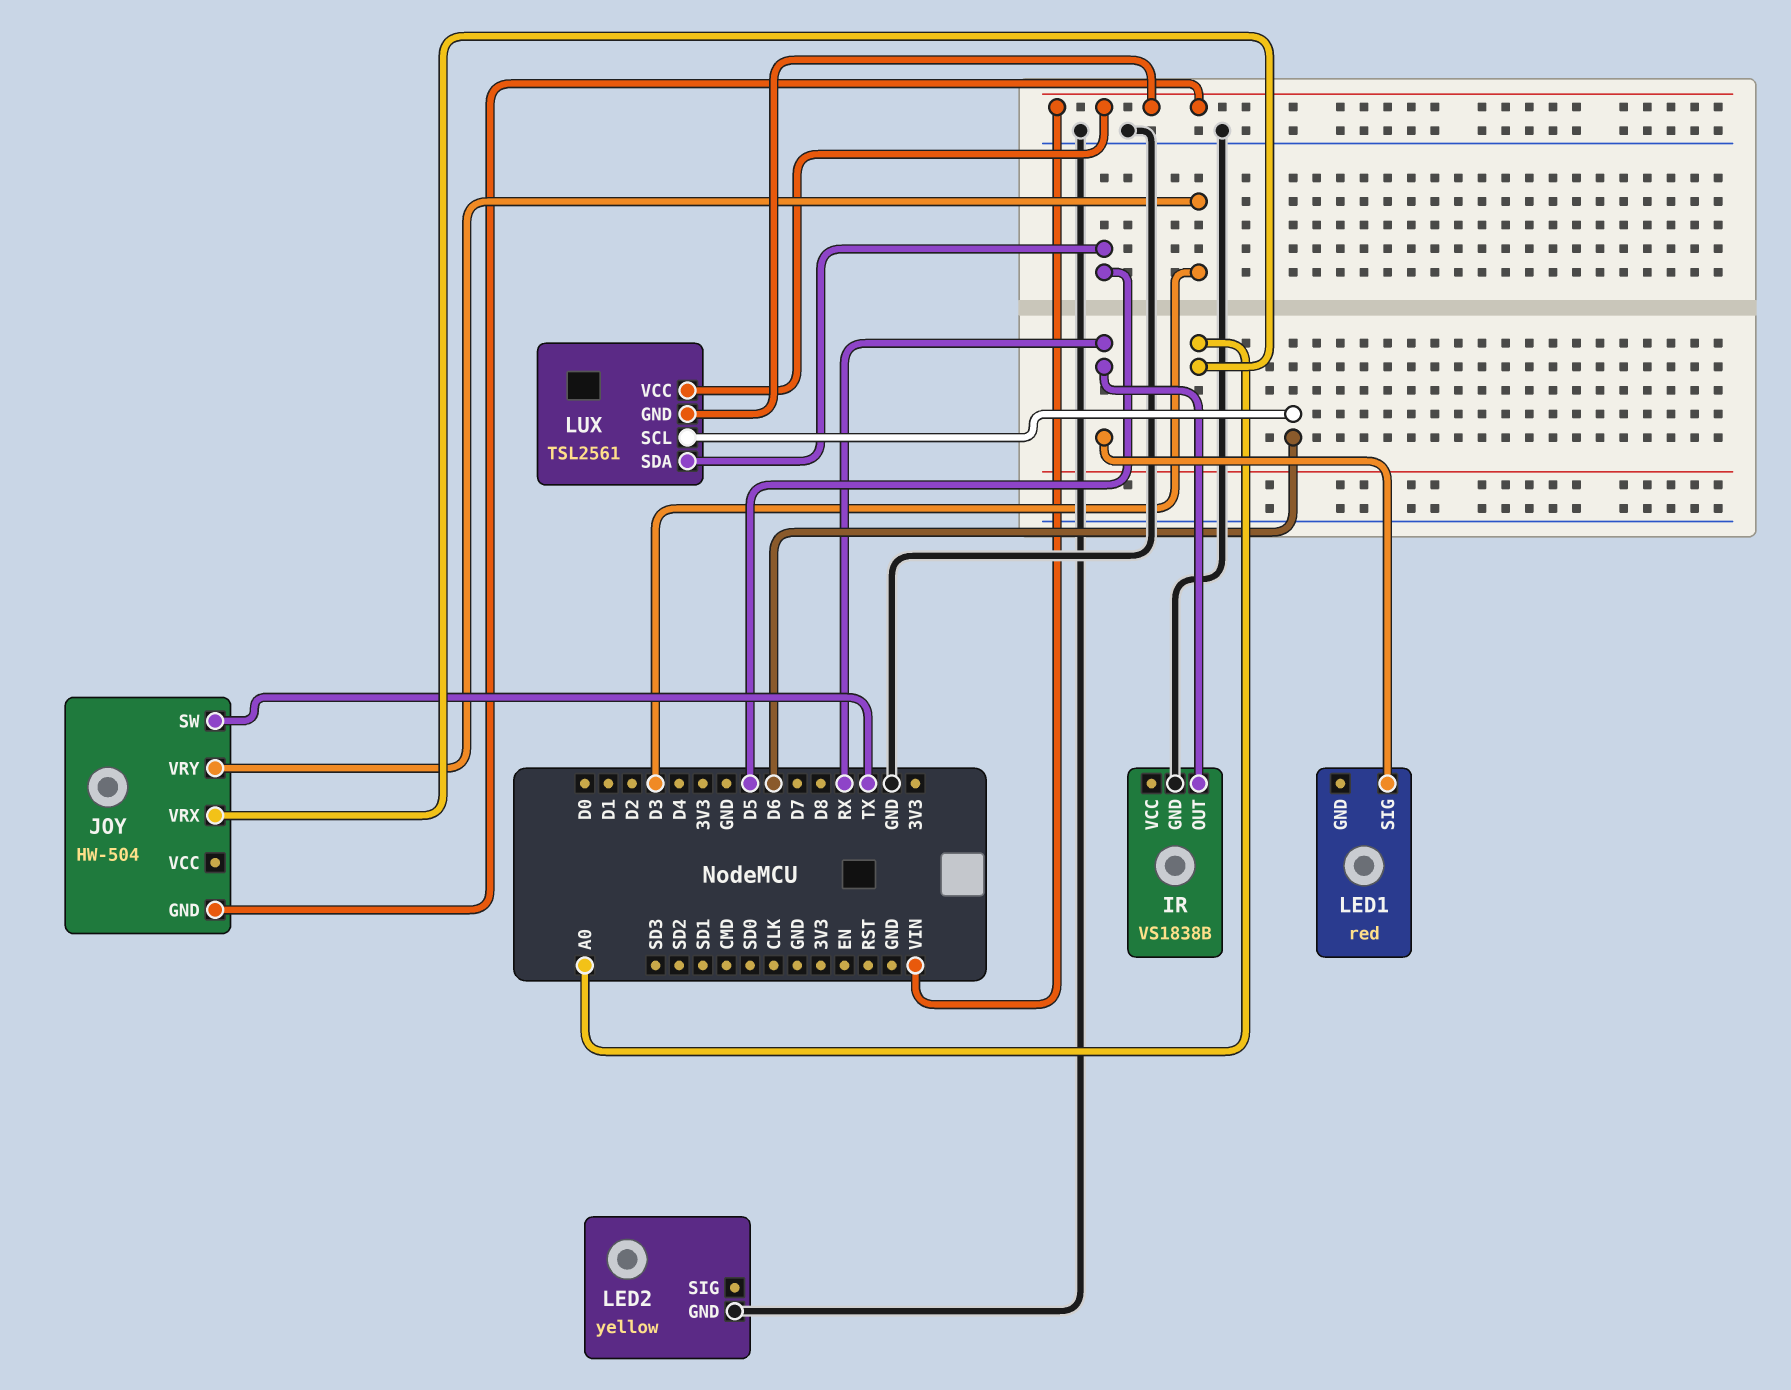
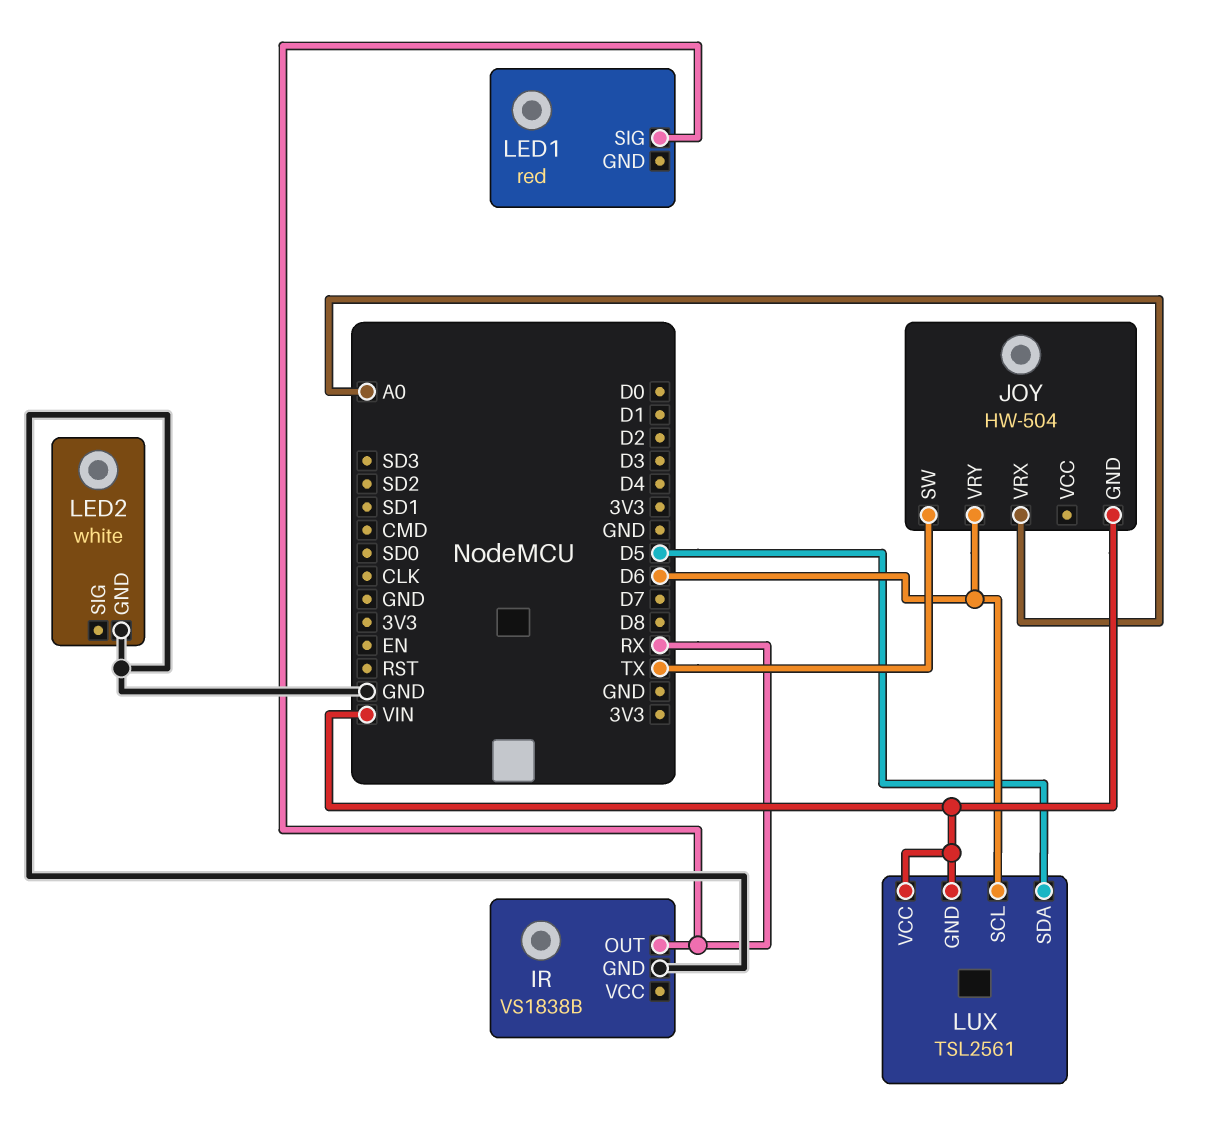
JOY pin VRY: D3 -> D6
LED2: yellow -> white

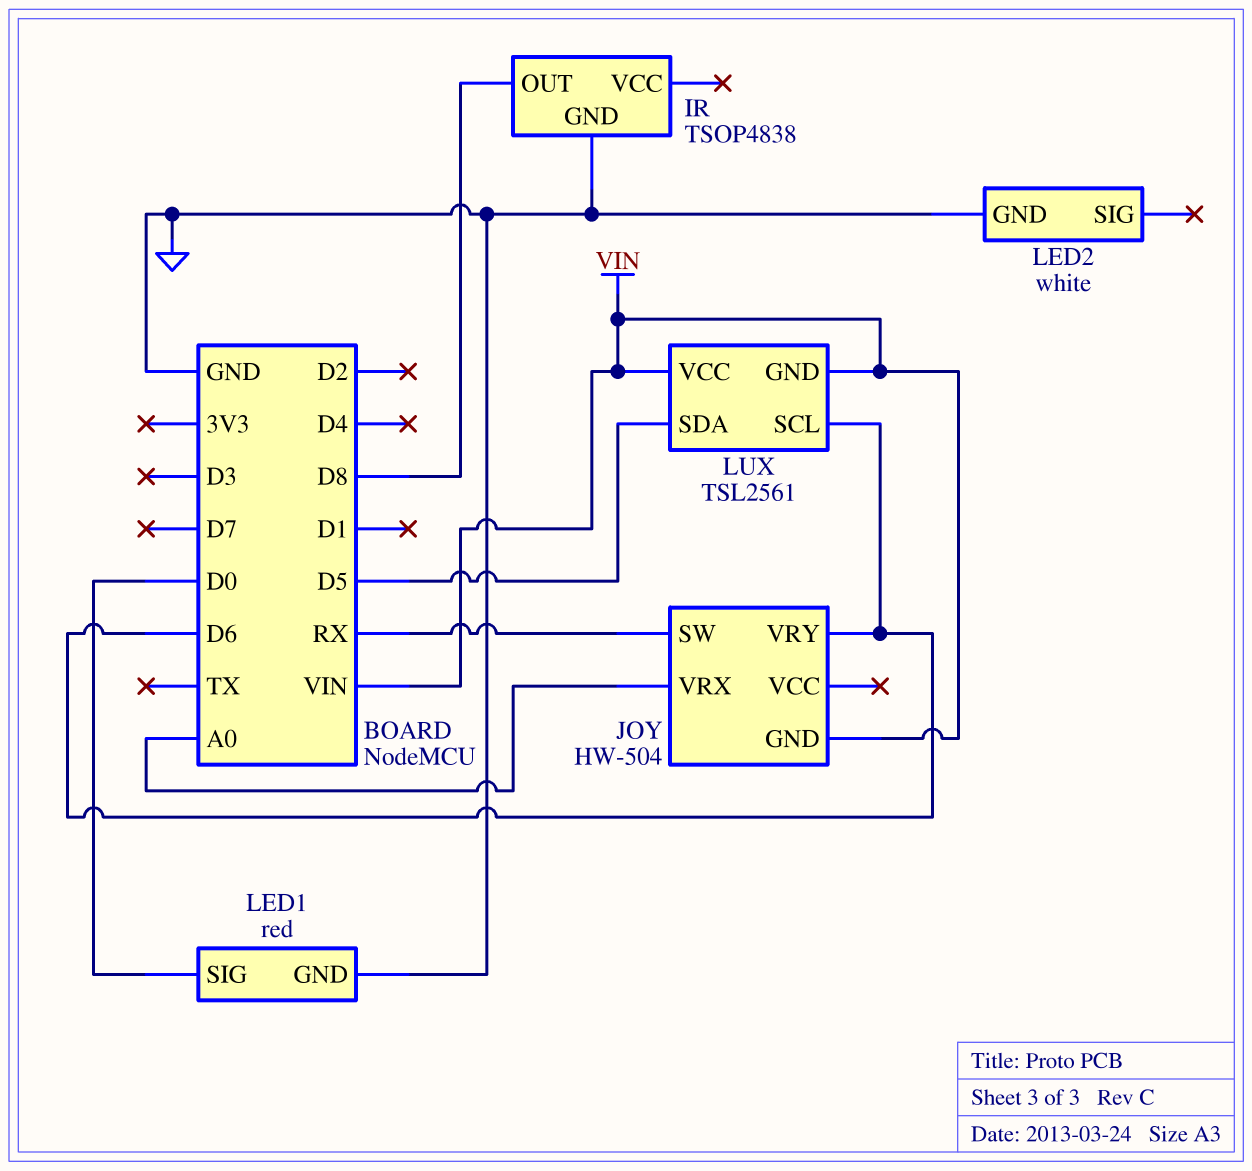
IR: VS1838B -> TSOP4838
IR pin OUT: RX -> D8
JOY pin SW: TX -> RX
LED1 pin GND: none -> GND
LED1 pin SIG: RX -> D0

